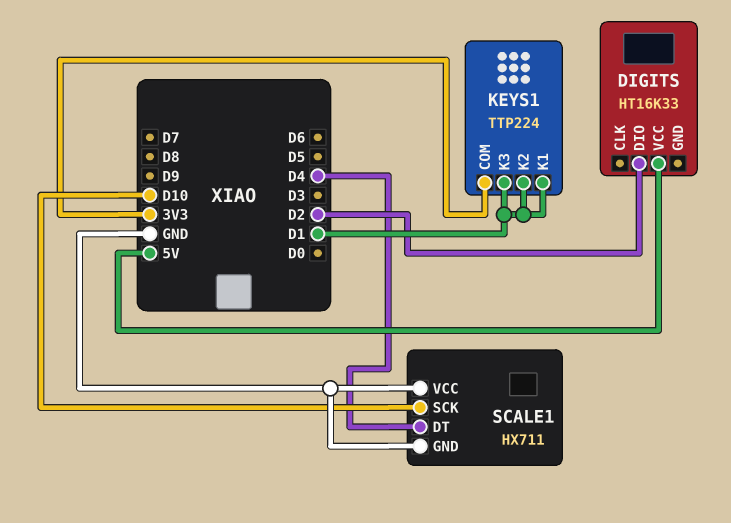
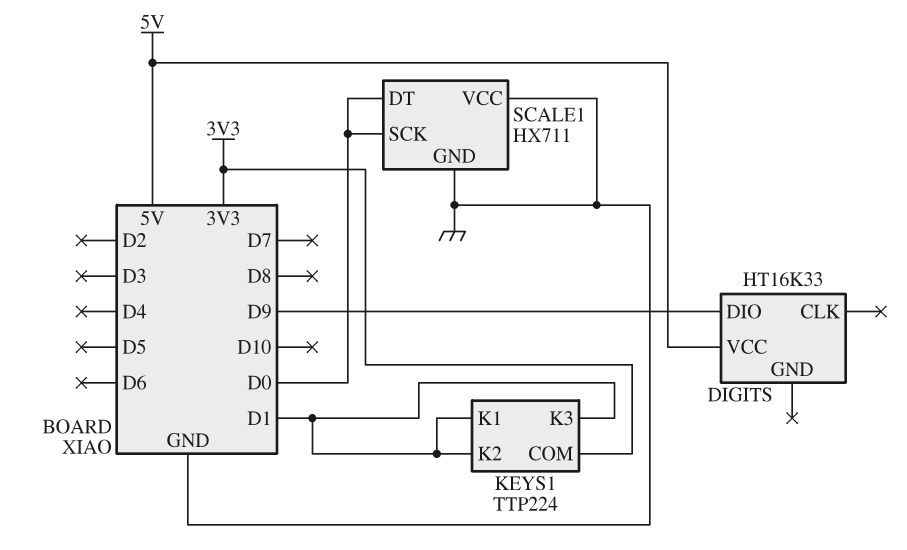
DIGITS pin DIO: D2 -> D9
SCALE1 pin DT: D4 -> D0
SCALE1 pin SCK: D10 -> D0

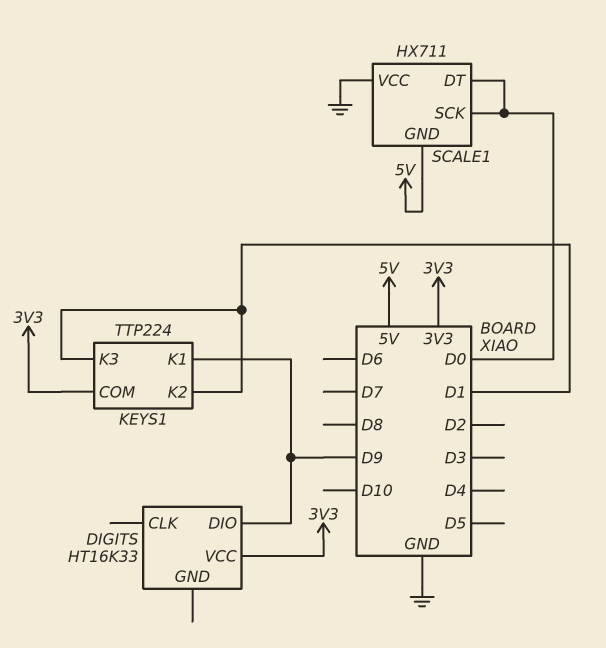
DIGITS pin VCC: 5V -> 3V3
KEYS1 pin K1: D1 -> D9
SCALE1 pin GND: GND -> 5V

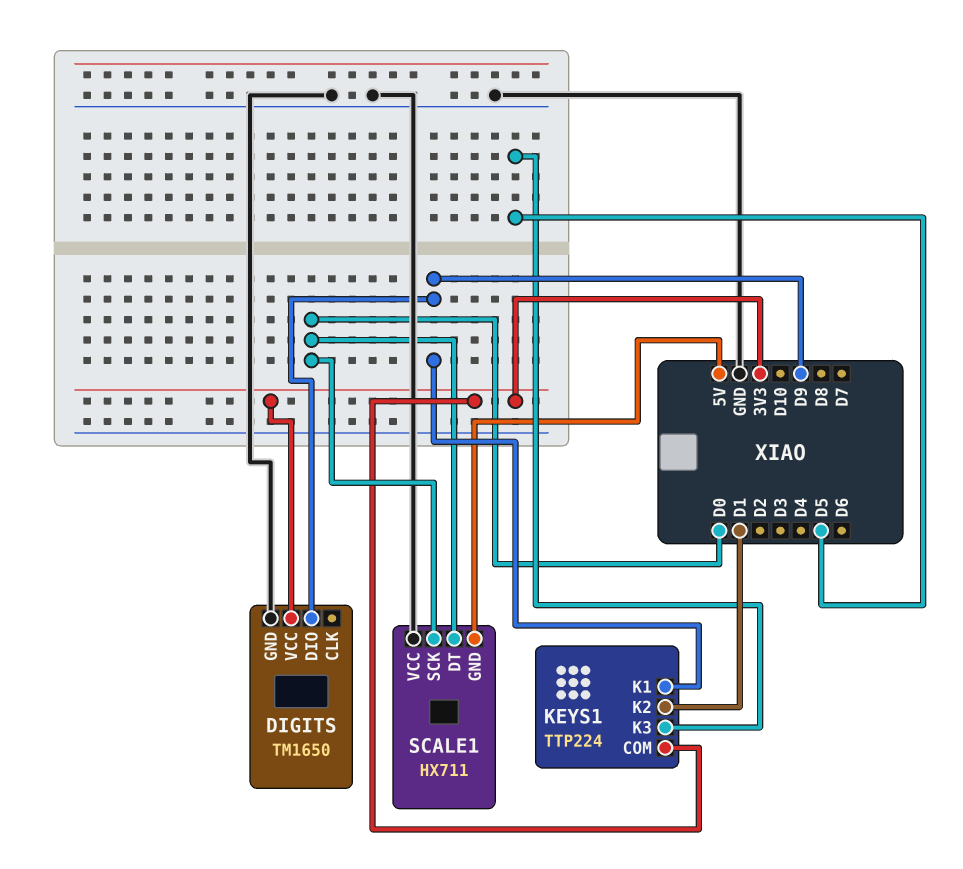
DIGITS: HT16K33 -> TM1650
DIGITS pin GND: none -> GND
KEYS1 pin K3: D1 -> D5

